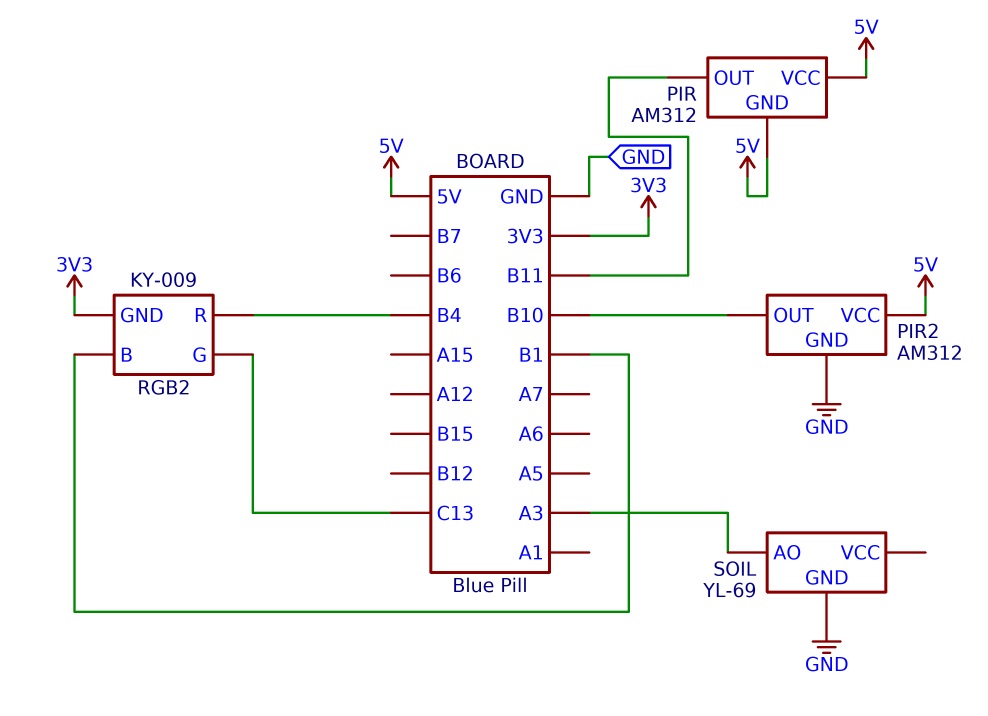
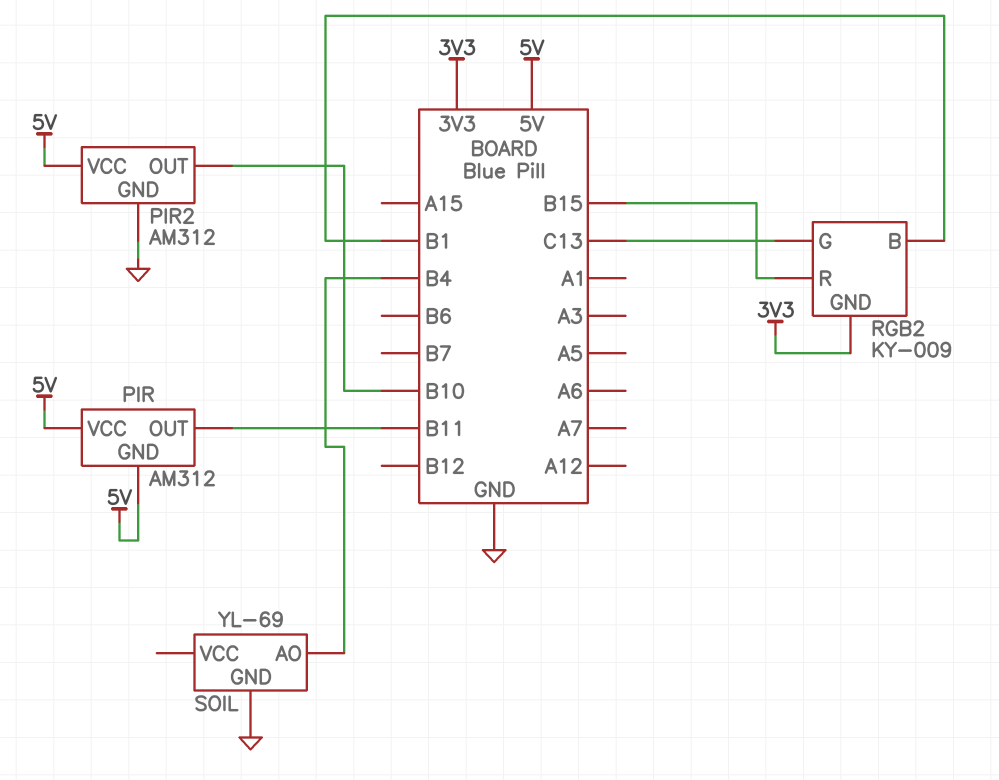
RGB2 pin R: B4 -> B15
SOIL pin AO: A3 -> B4

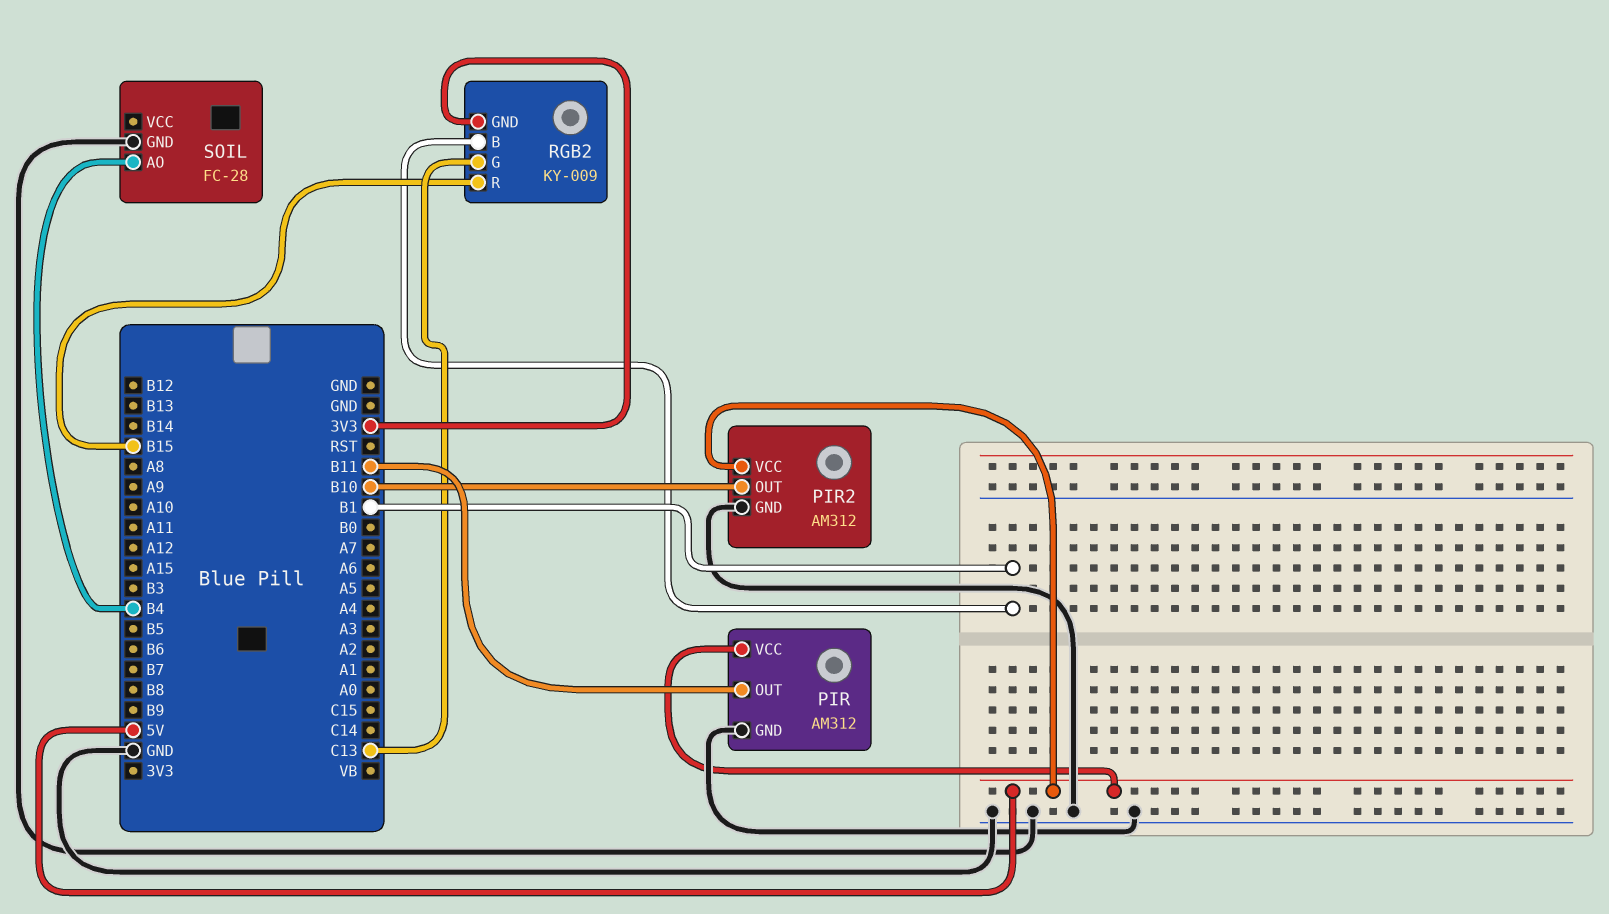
PIR pin GND: 5V -> GND
SOIL: YL-69 -> FC-28

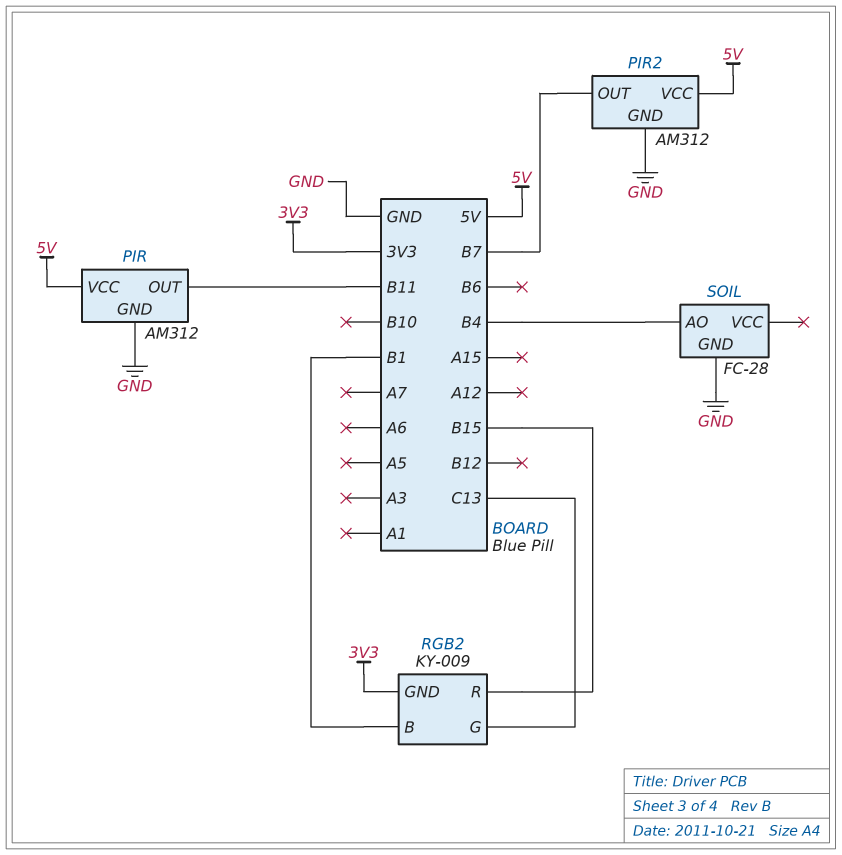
PIR2 pin OUT: B10 -> B7

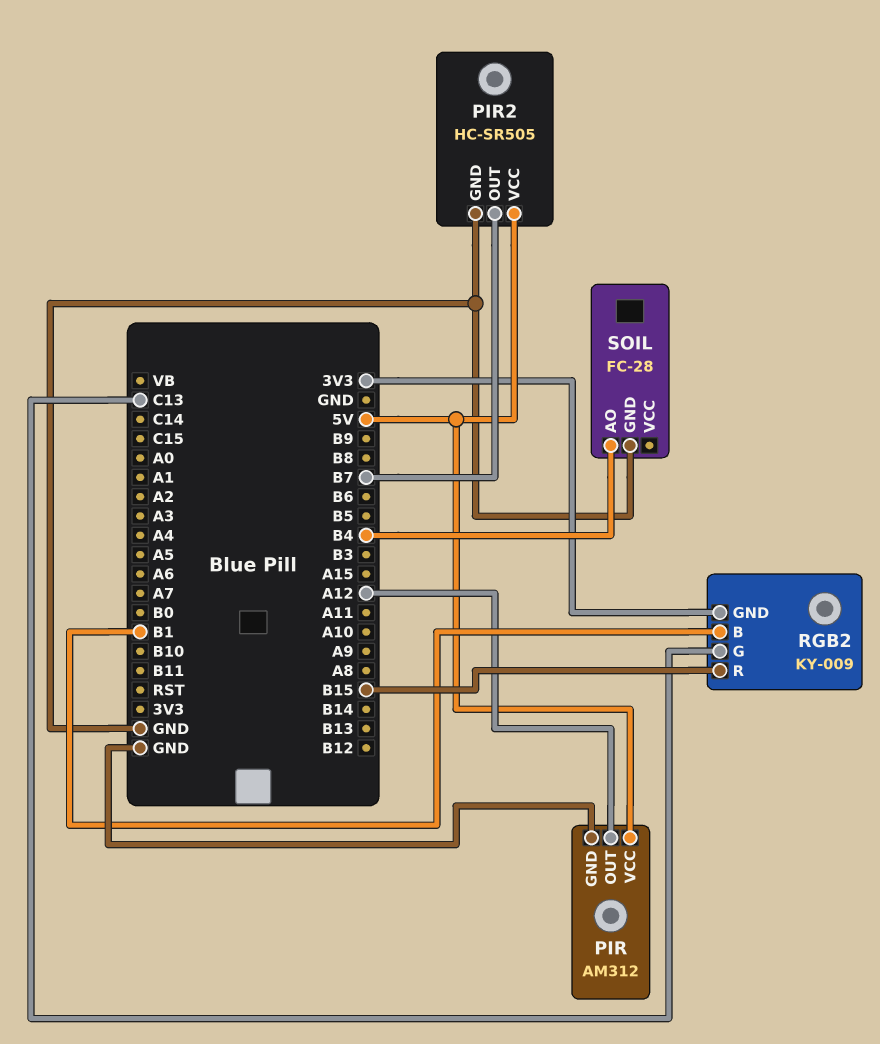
PIR pin OUT: B11 -> A12
PIR2: AM312 -> HC-SR505

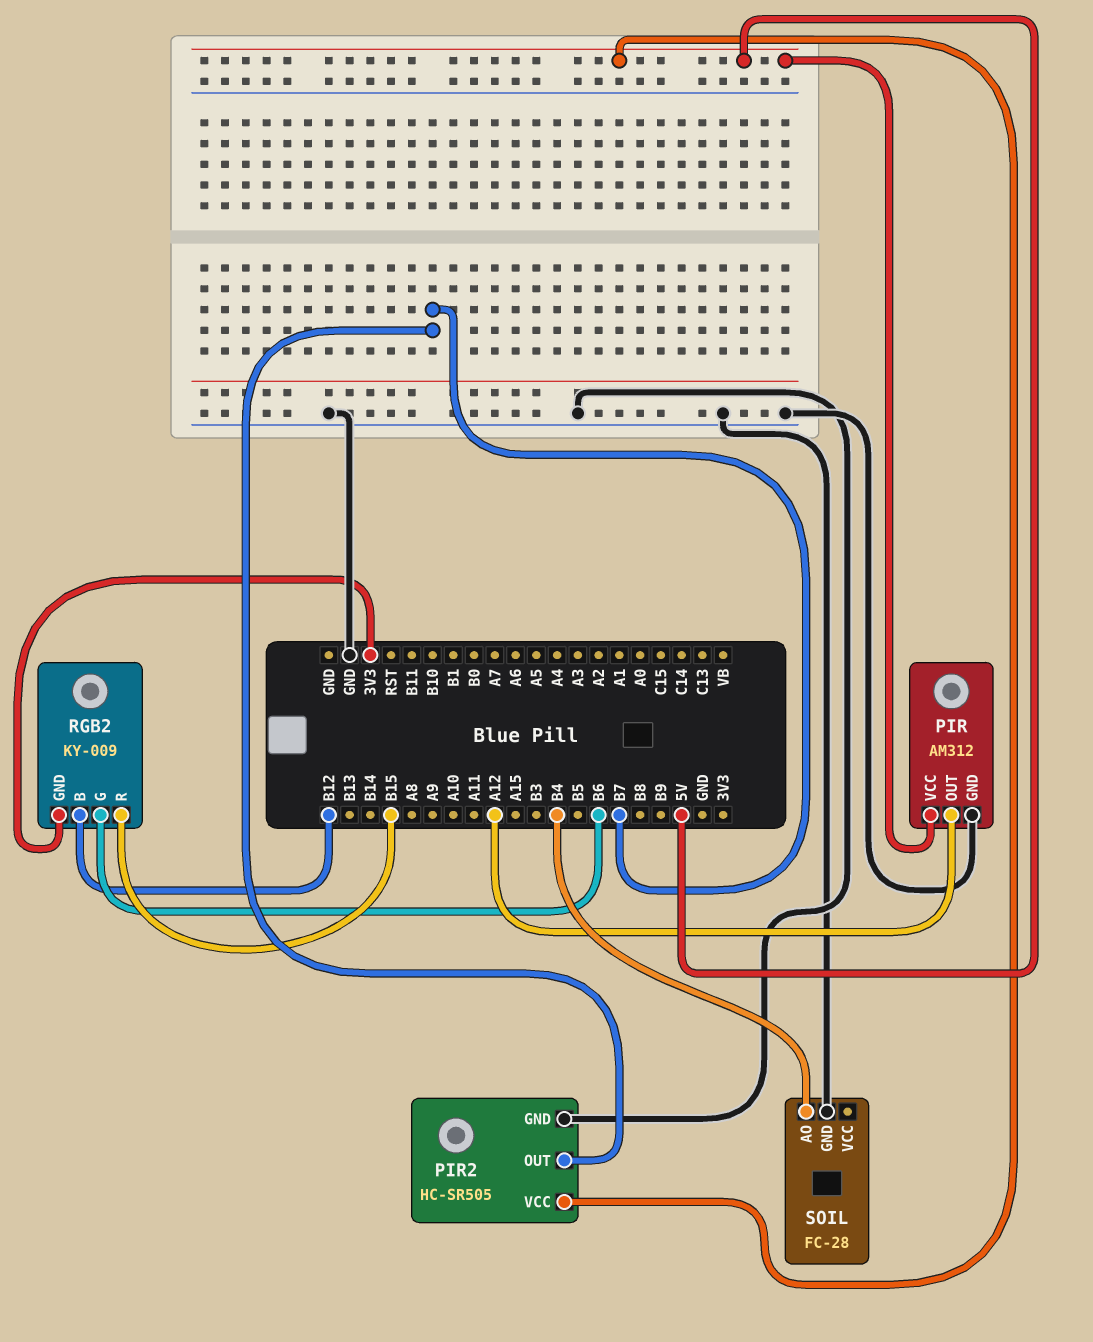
RGB2 pin B: B1 -> B12
RGB2 pin G: C13 -> B6

